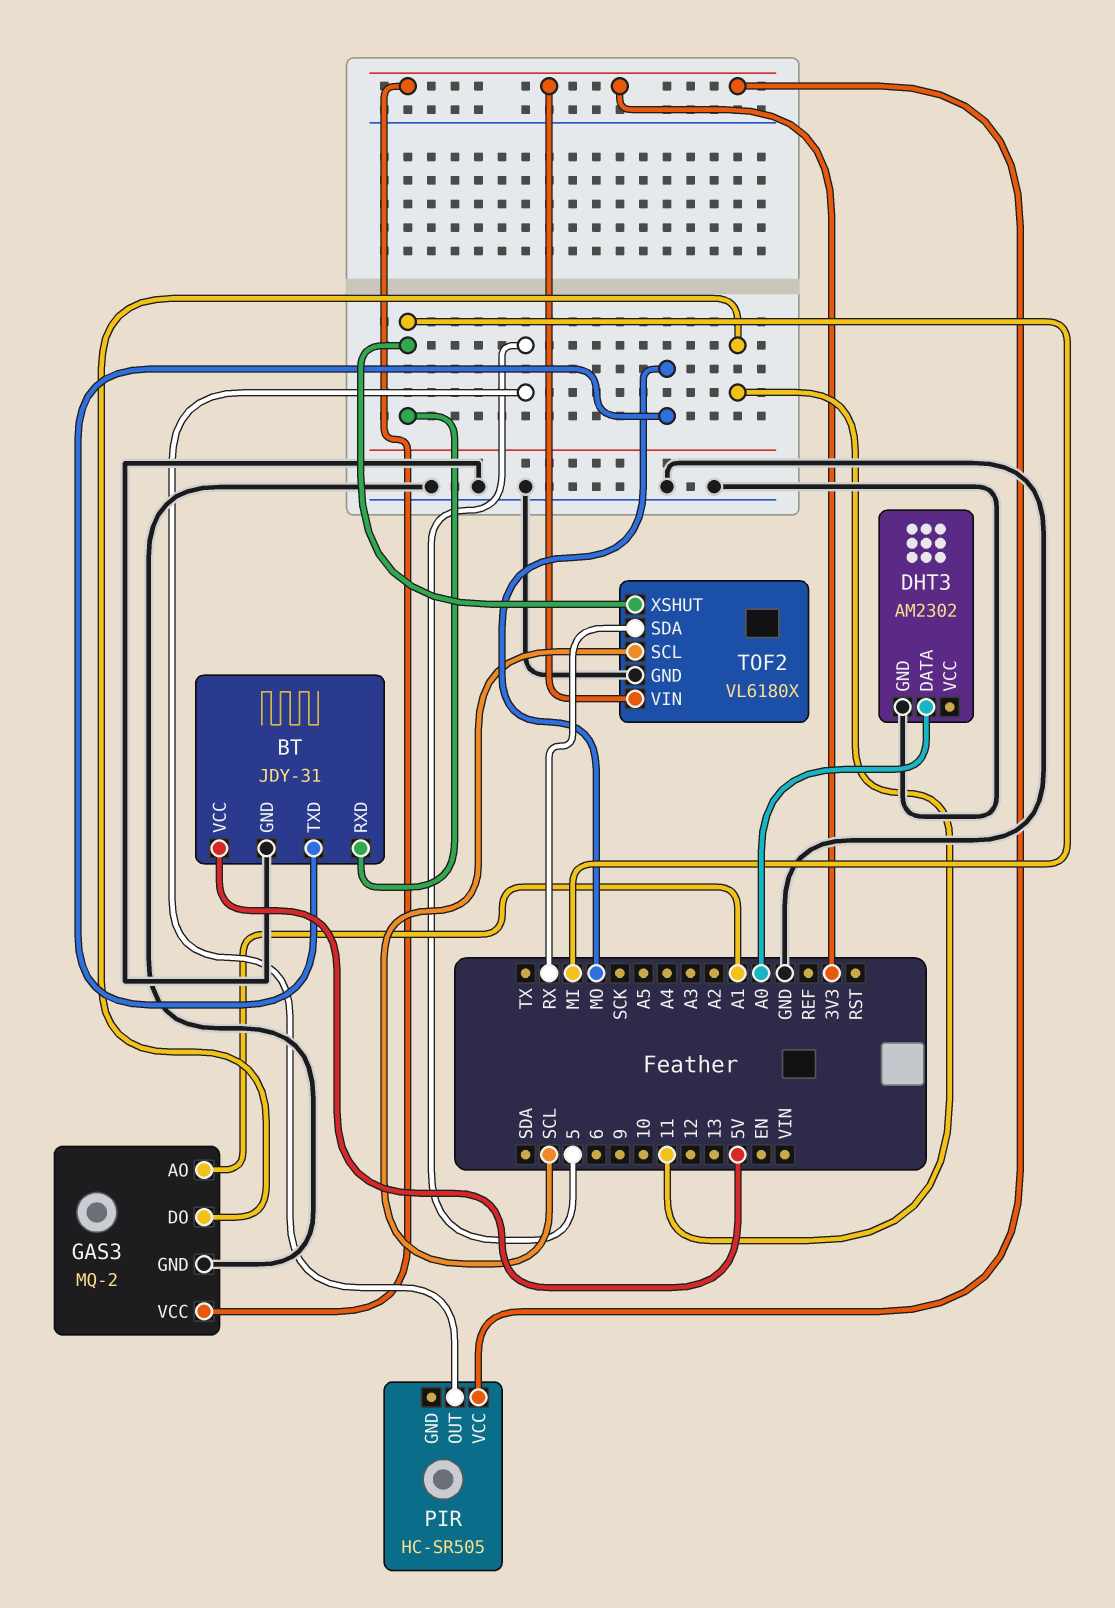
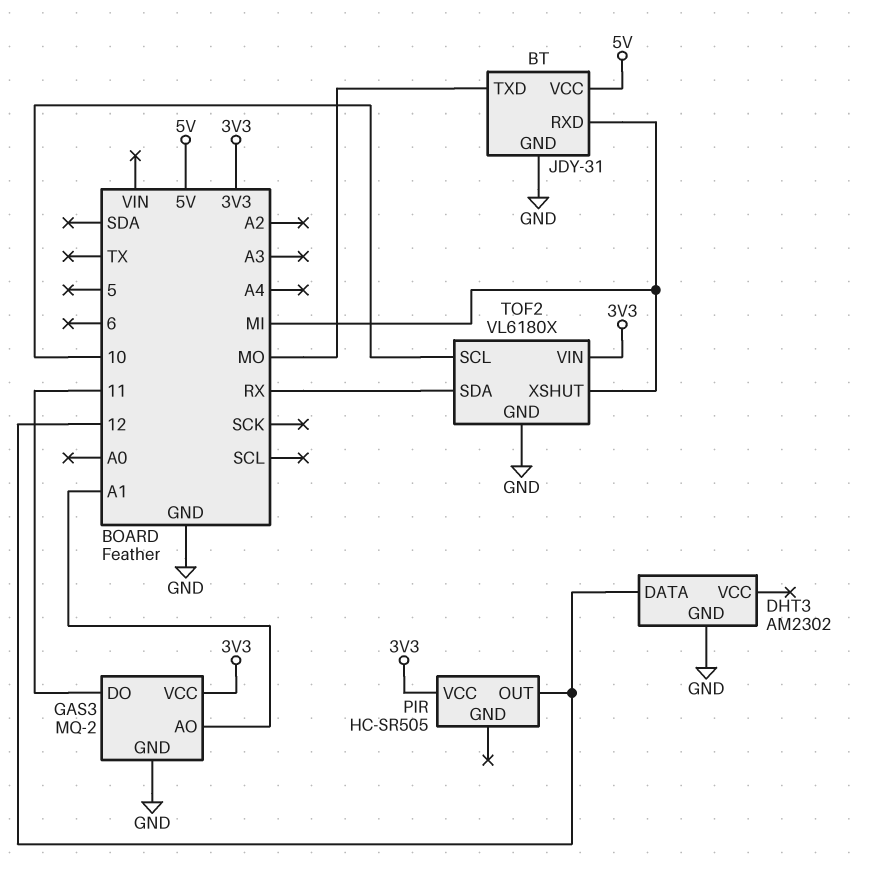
DHT3 pin DATA: A0 -> 12
PIR pin OUT: 5 -> 12
TOF2 pin SCL: SCL -> 10

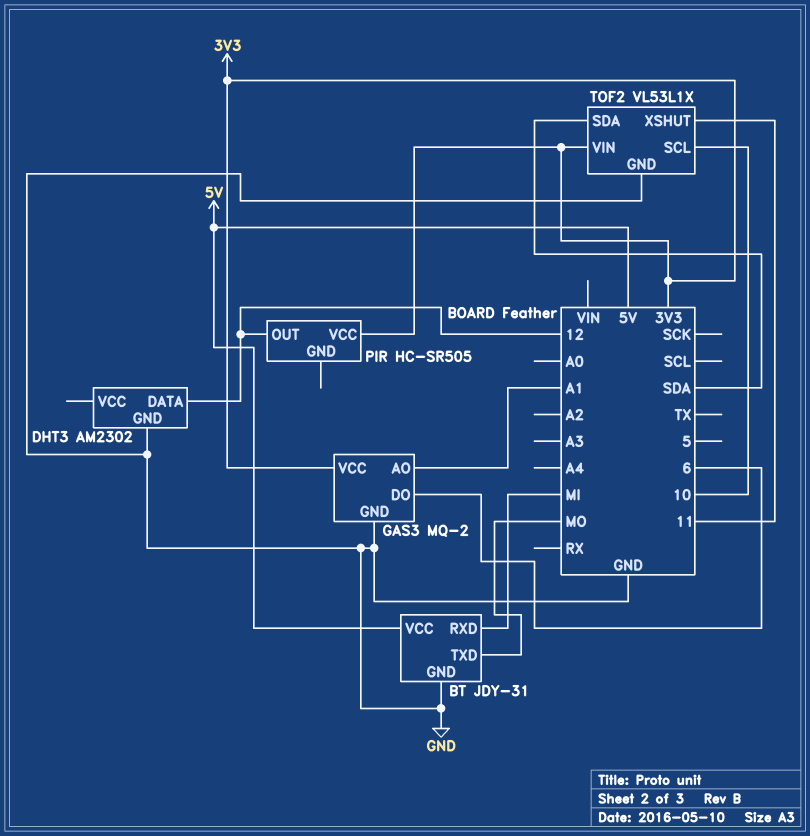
GAS3 pin DO: 11 -> 6
TOF2: VL6180X -> VL53L1X
TOF2 pin SDA: RX -> SDA
TOF2 pin XSHUT: MI -> 11

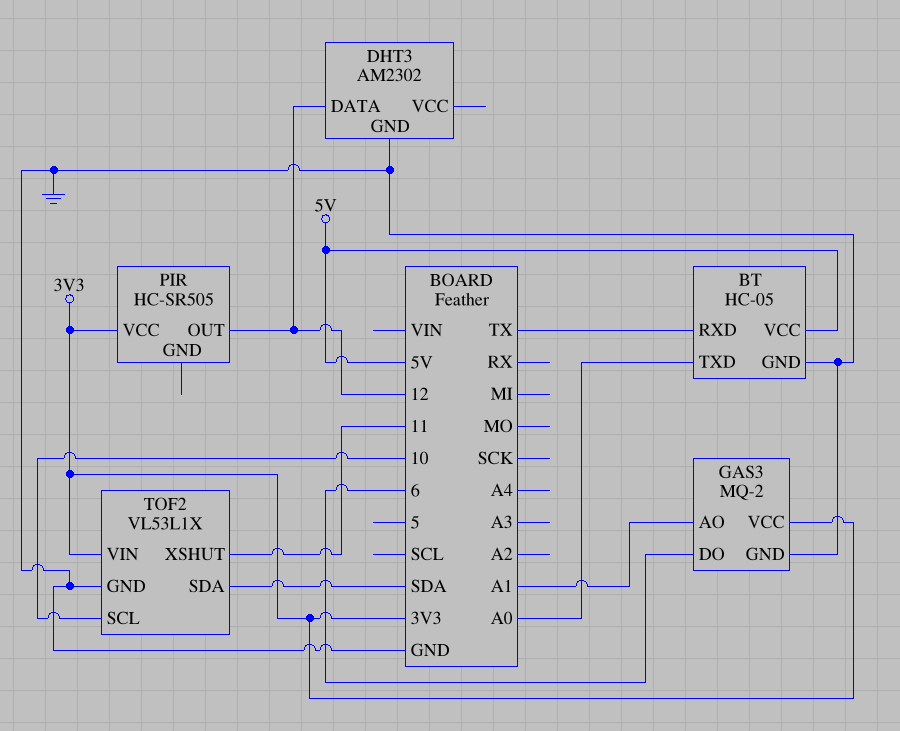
BT: JDY-31 -> HC-05
BT pin RXD: MI -> TX
BT pin TXD: MO -> A0

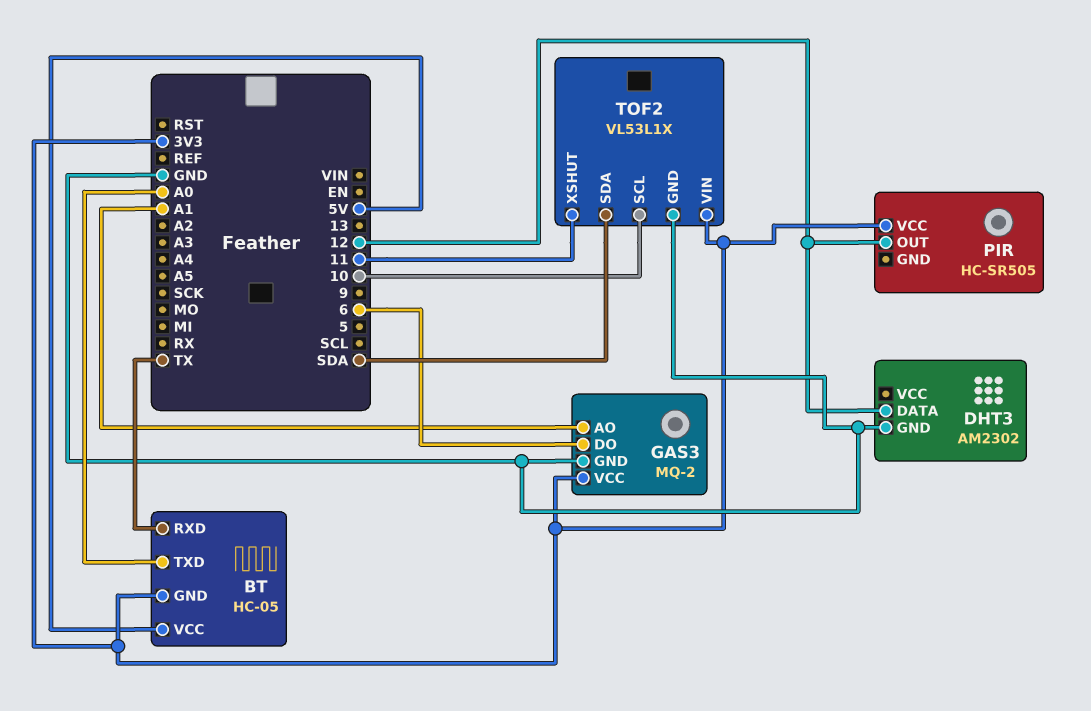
BT pin GND: GND -> 3V3

